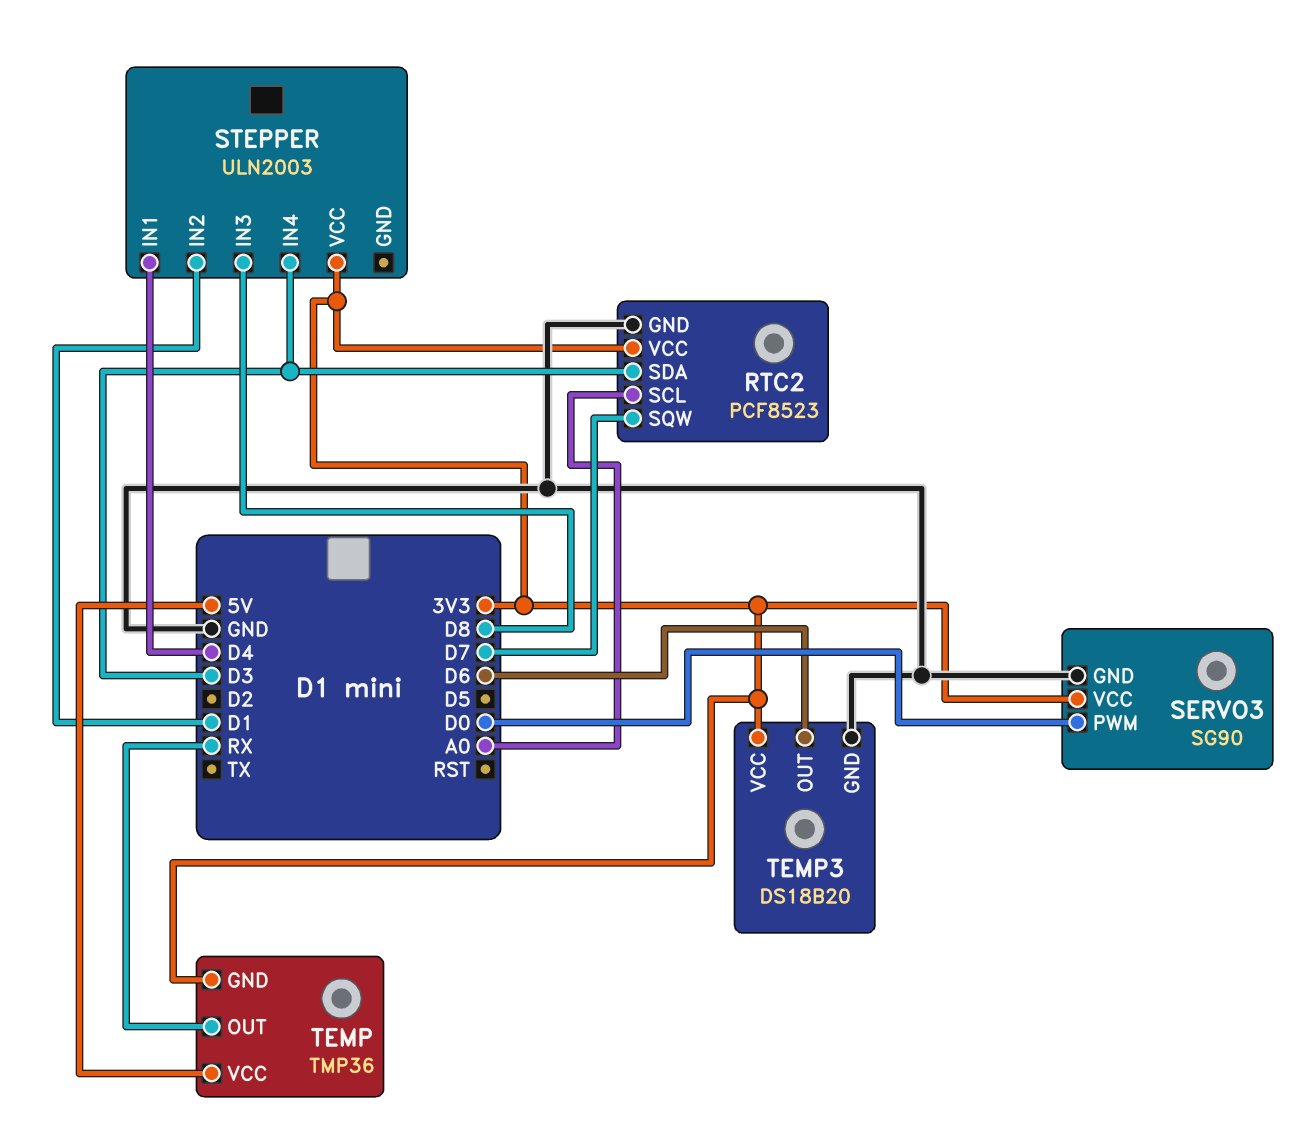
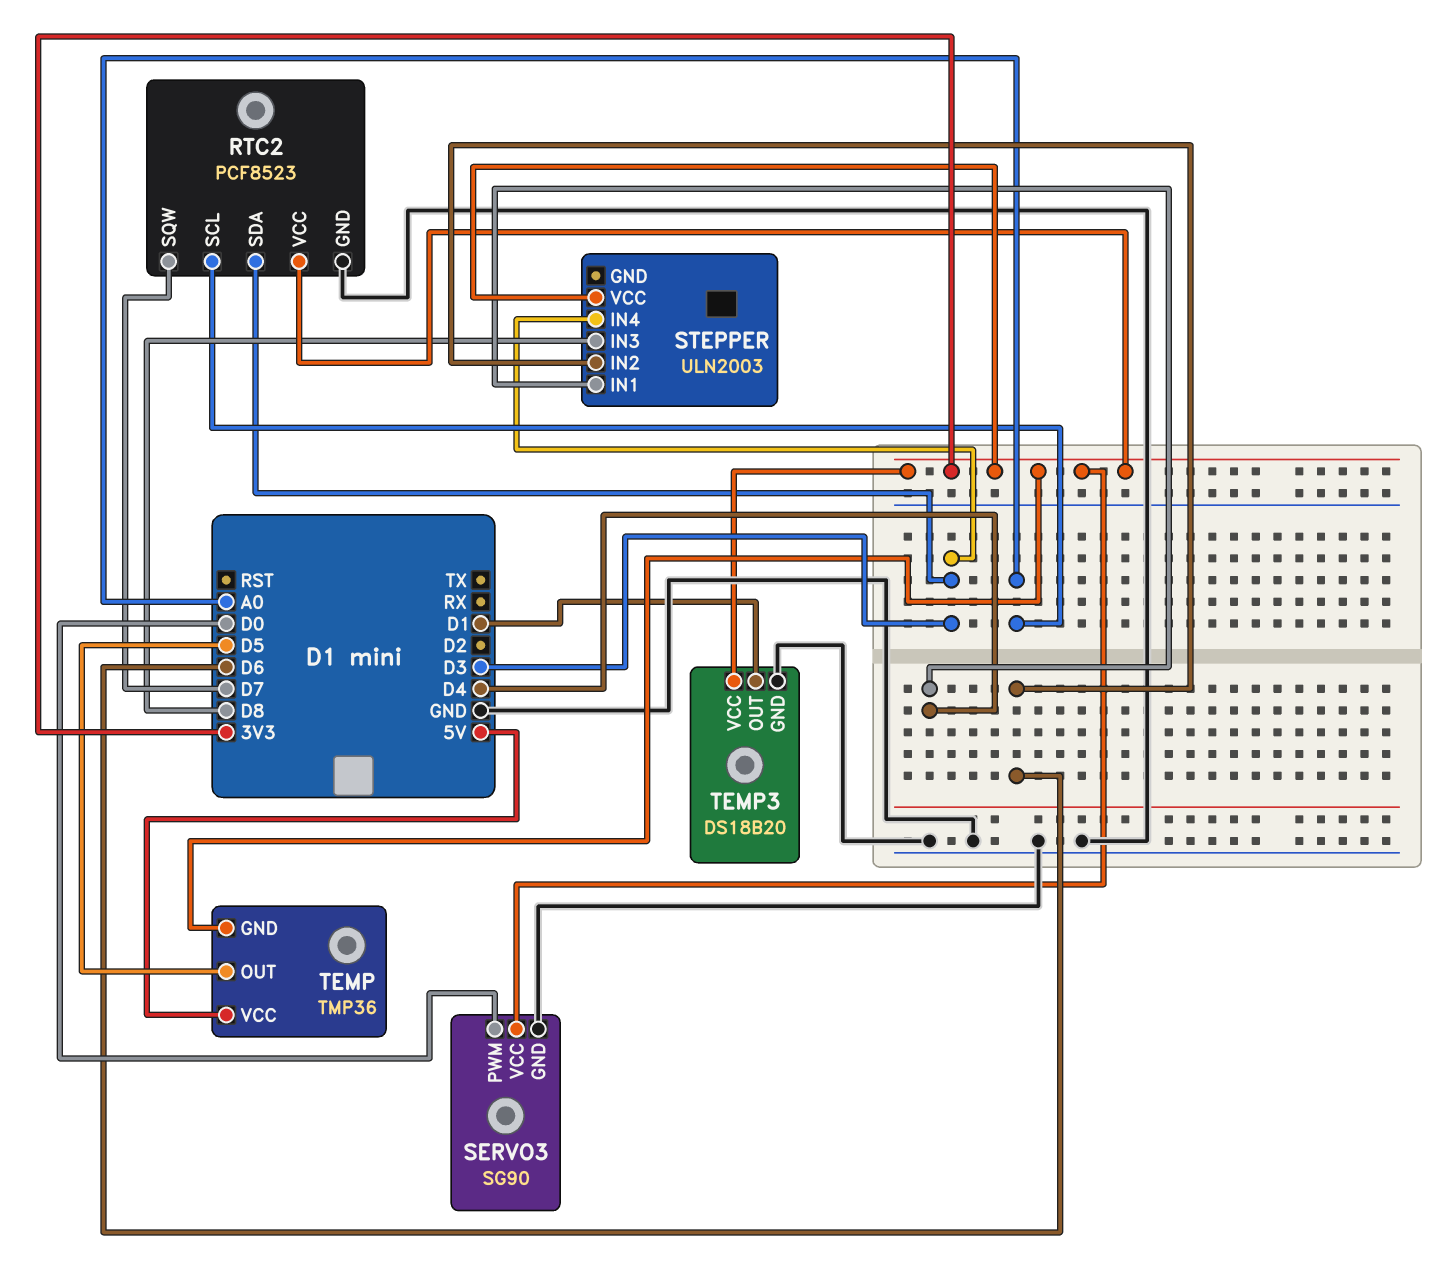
STEPPER pin IN2: D1 -> D6
TEMP pin OUT: RX -> D5
TEMP3 pin OUT: D6 -> D1

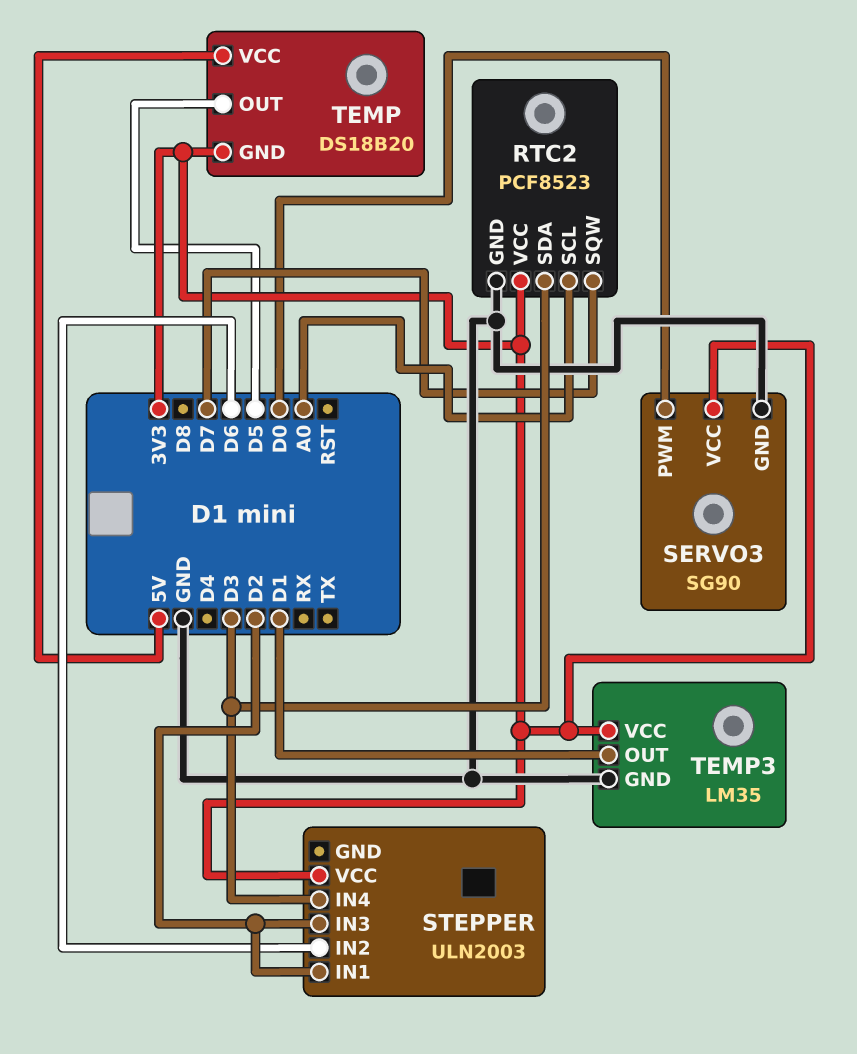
STEPPER pin IN1: D4 -> D2
STEPPER pin IN3: D8 -> D2
TEMP: TMP36 -> DS18B20
TEMP3: DS18B20 -> LM35

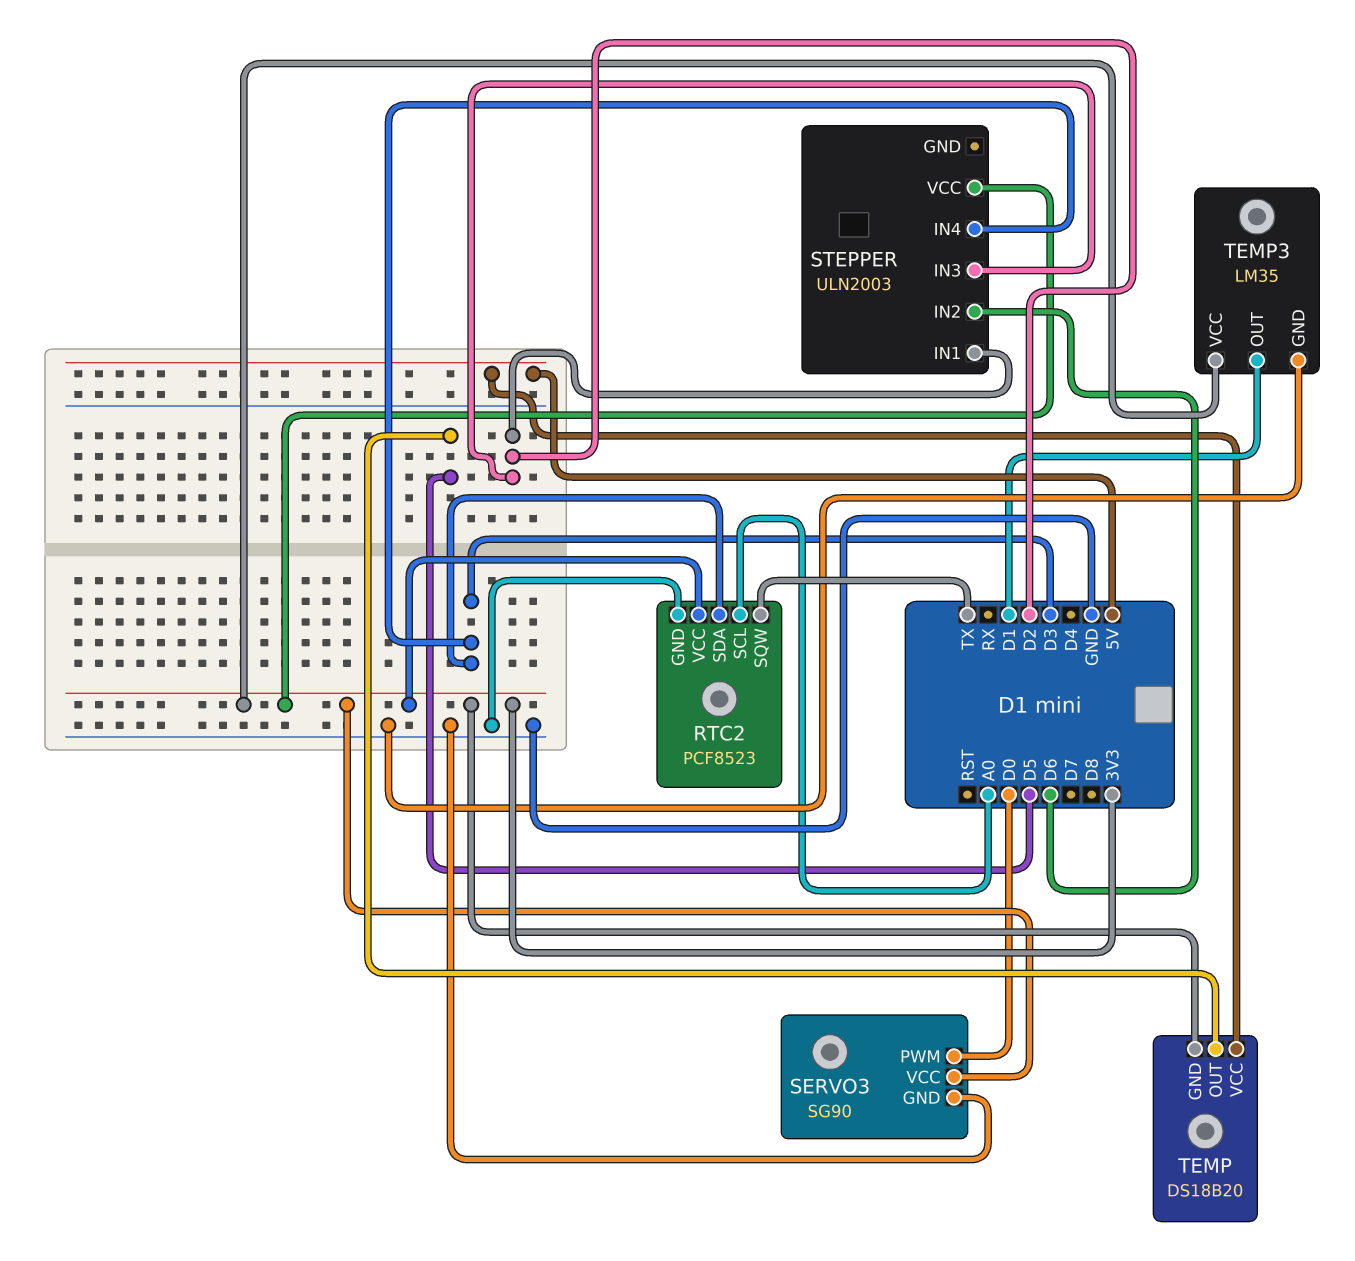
RTC2 pin SQW: D7 -> TX

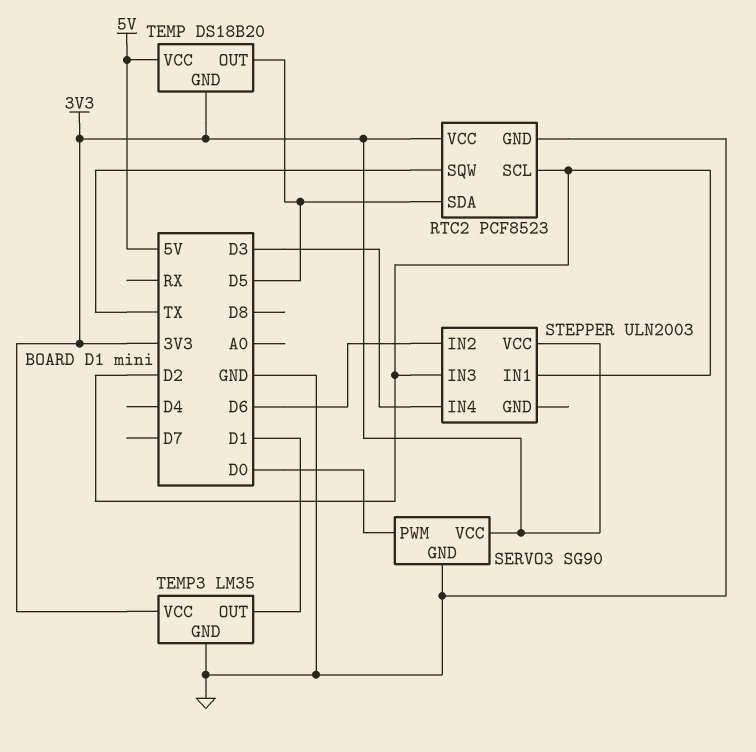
RTC2 pin SCL: A0 -> D2
RTC2 pin SDA: D3 -> D5

